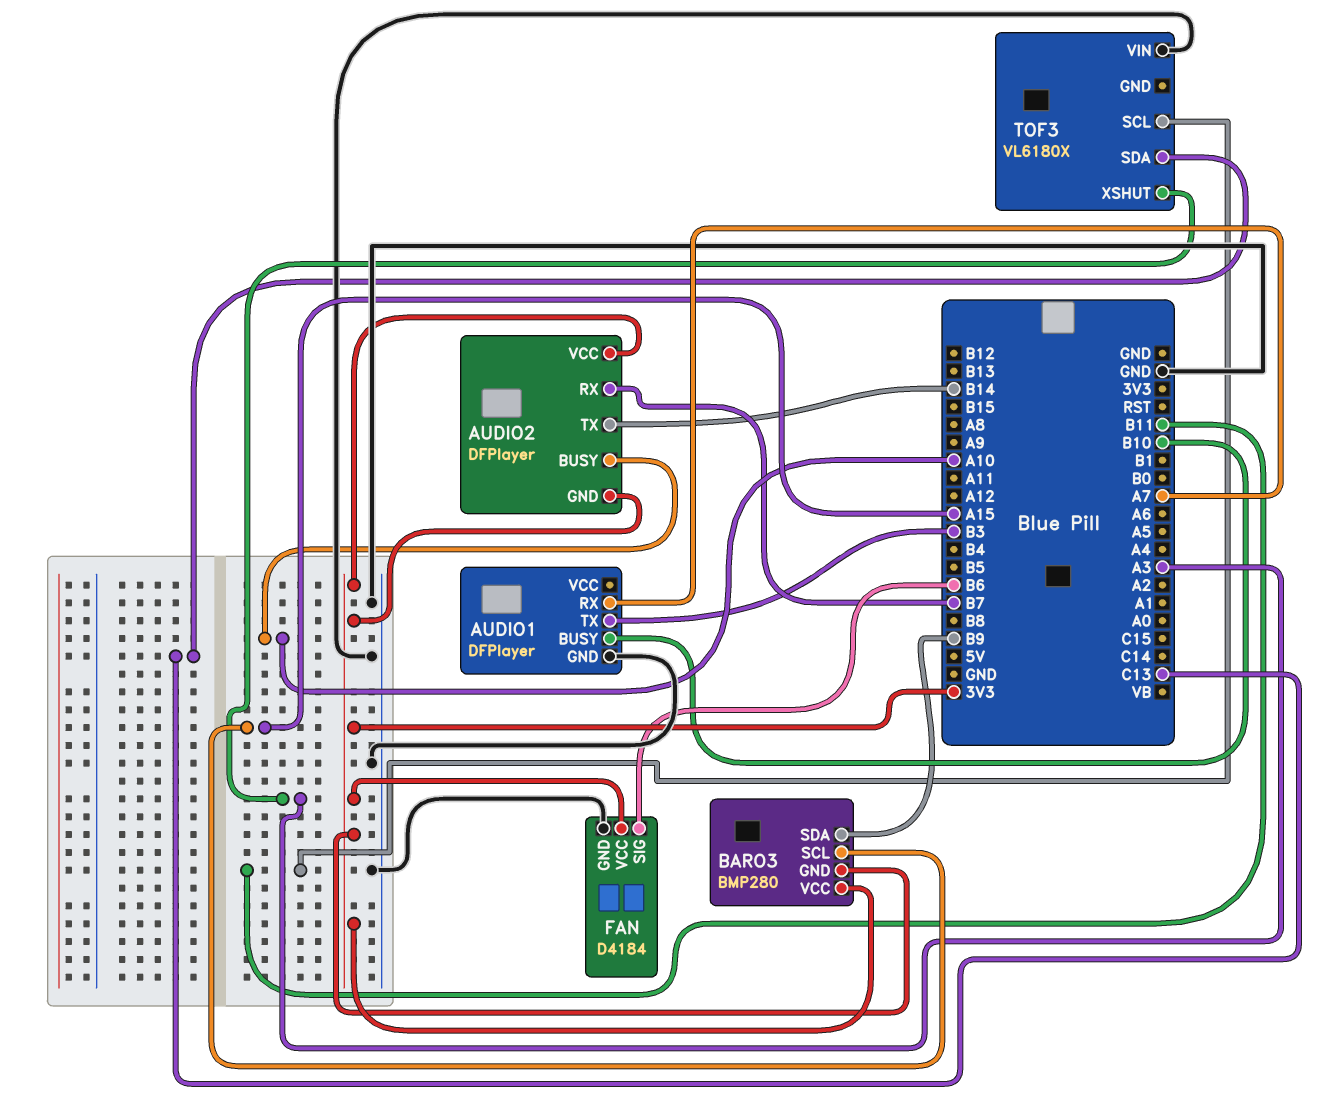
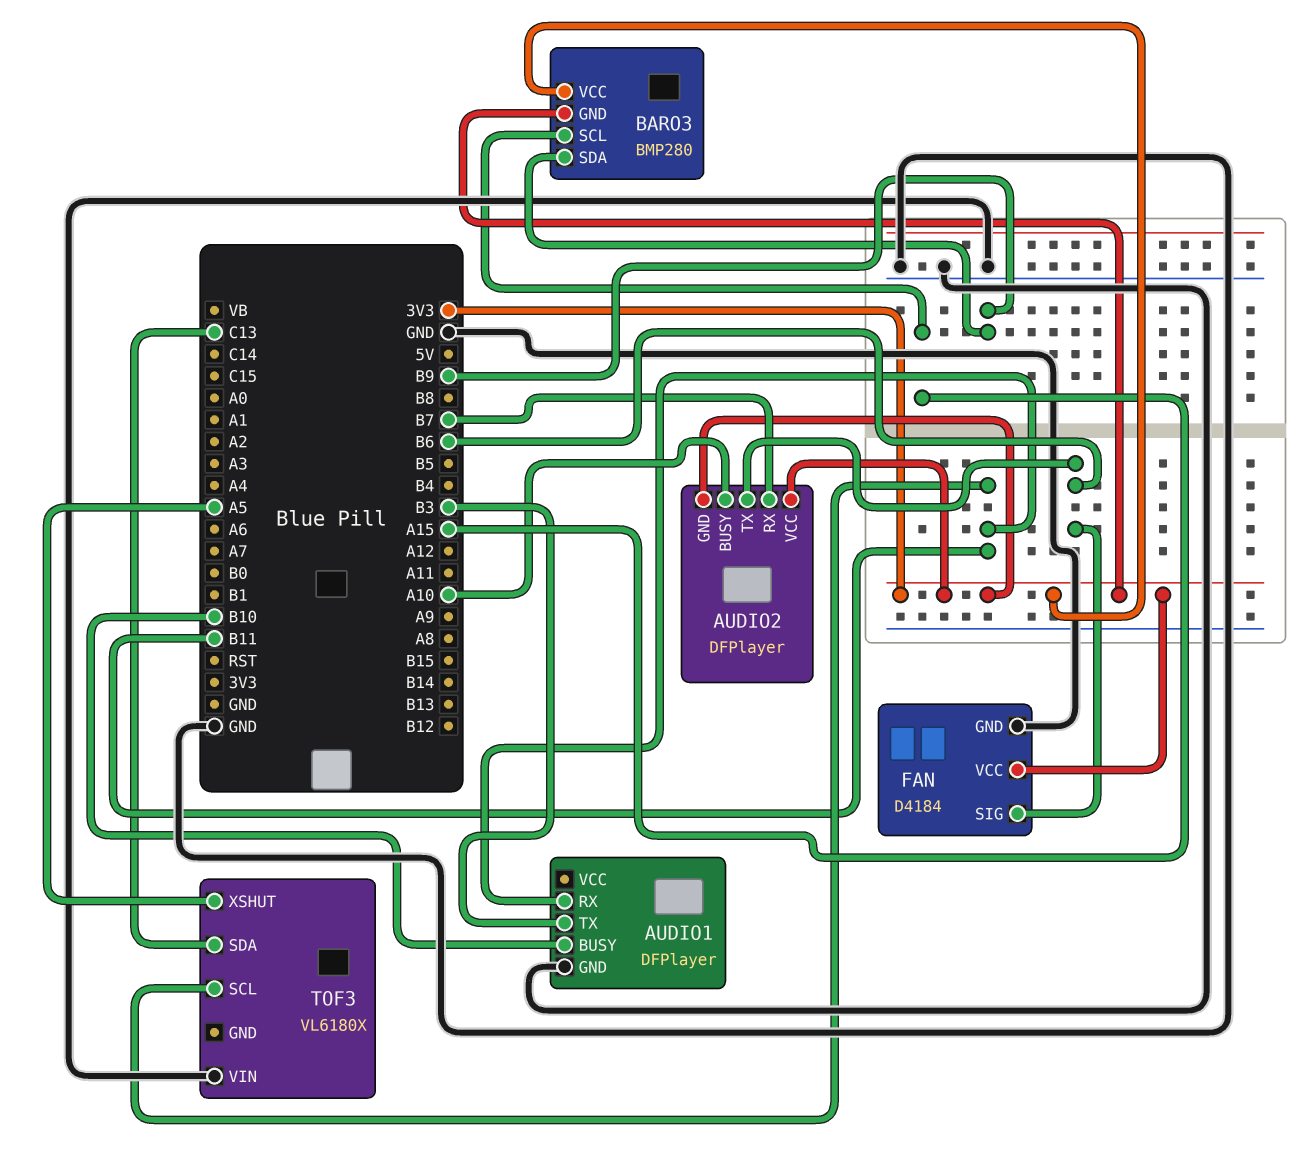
AUDIO1 pin RX: A7 -> B11
AUDIO2 pin TX: B14 -> B6
TOF3 pin XSHUT: A3 -> A5

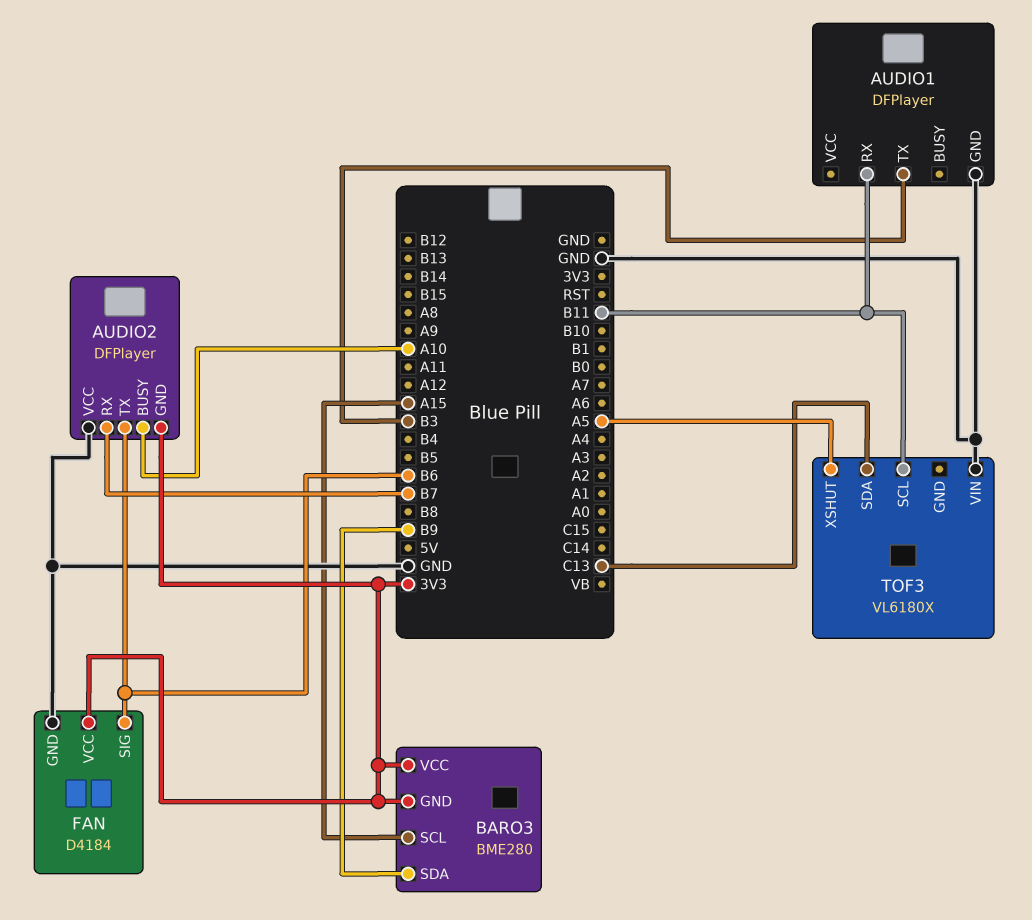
AUDIO1 pin BUSY: B10 -> none
AUDIO2 pin VCC: 3V3 -> GND
BARO3: BMP280 -> BME280

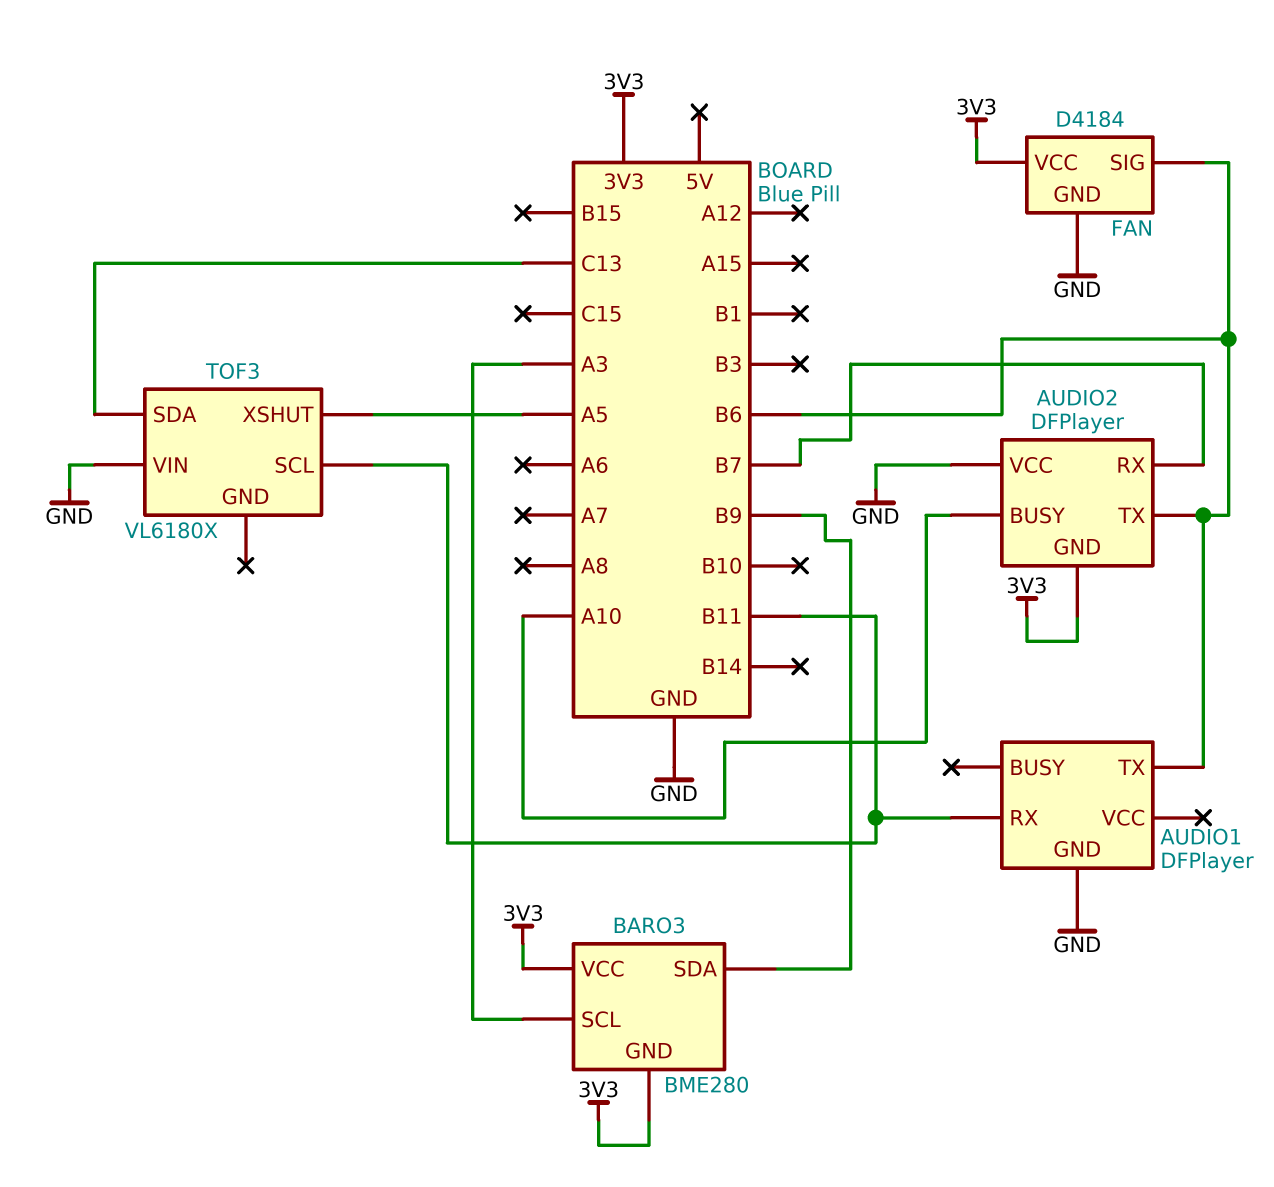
AUDIO1 pin TX: B3 -> B6
BARO3 pin SCL: A15 -> A3

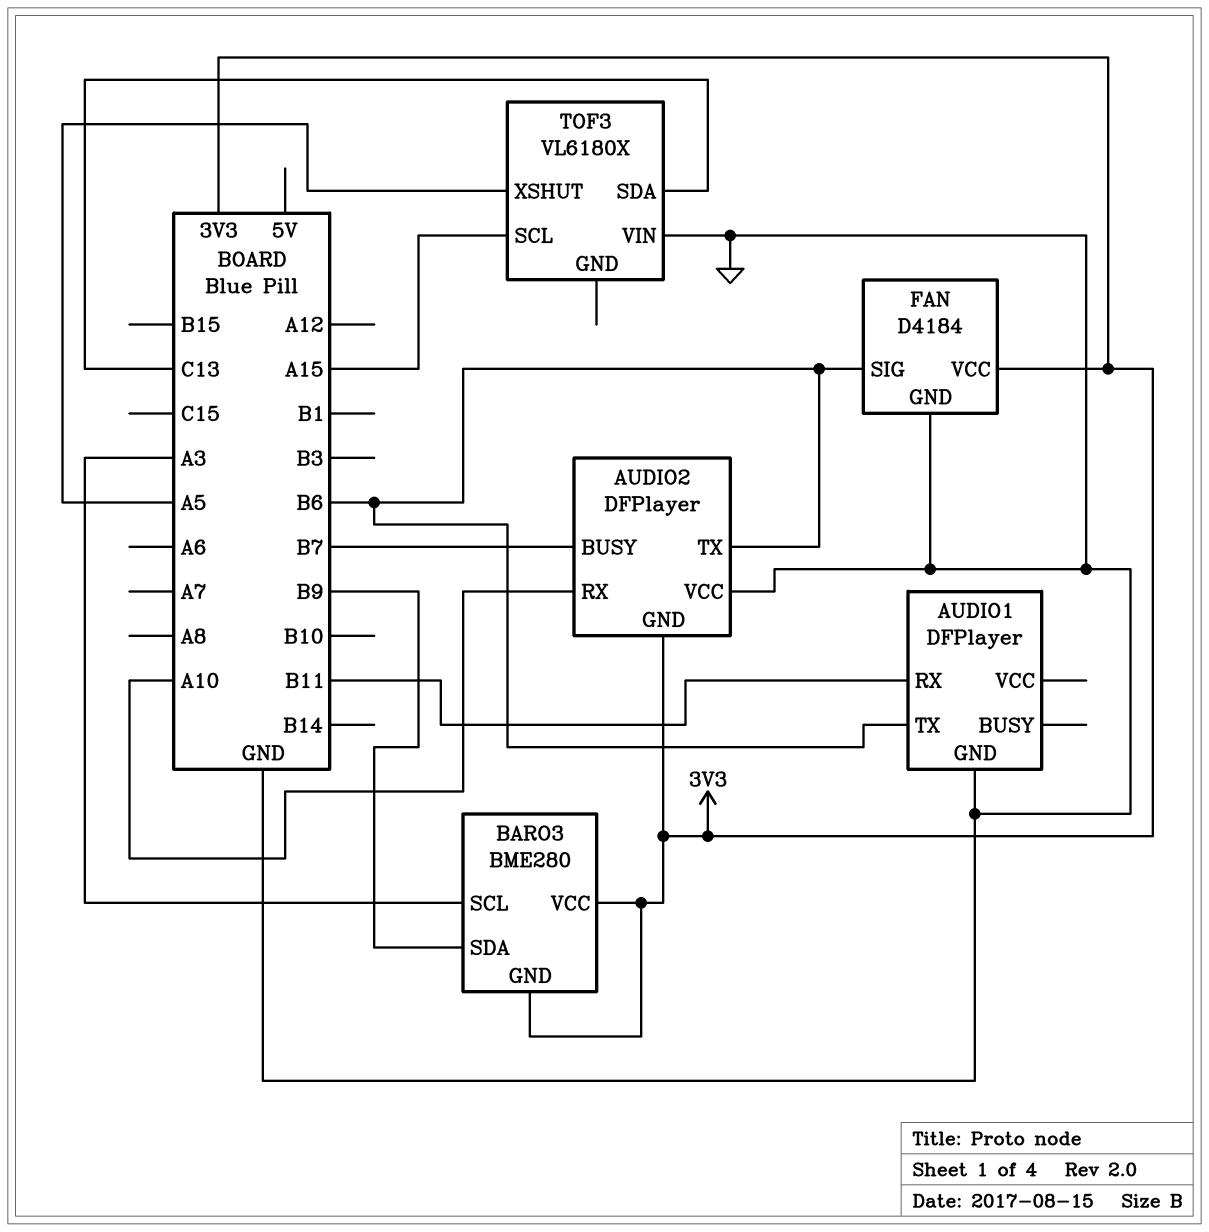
AUDIO2 pin BUSY: A10 -> B7
AUDIO2 pin RX: B7 -> A10
TOF3 pin SCL: B11 -> A15

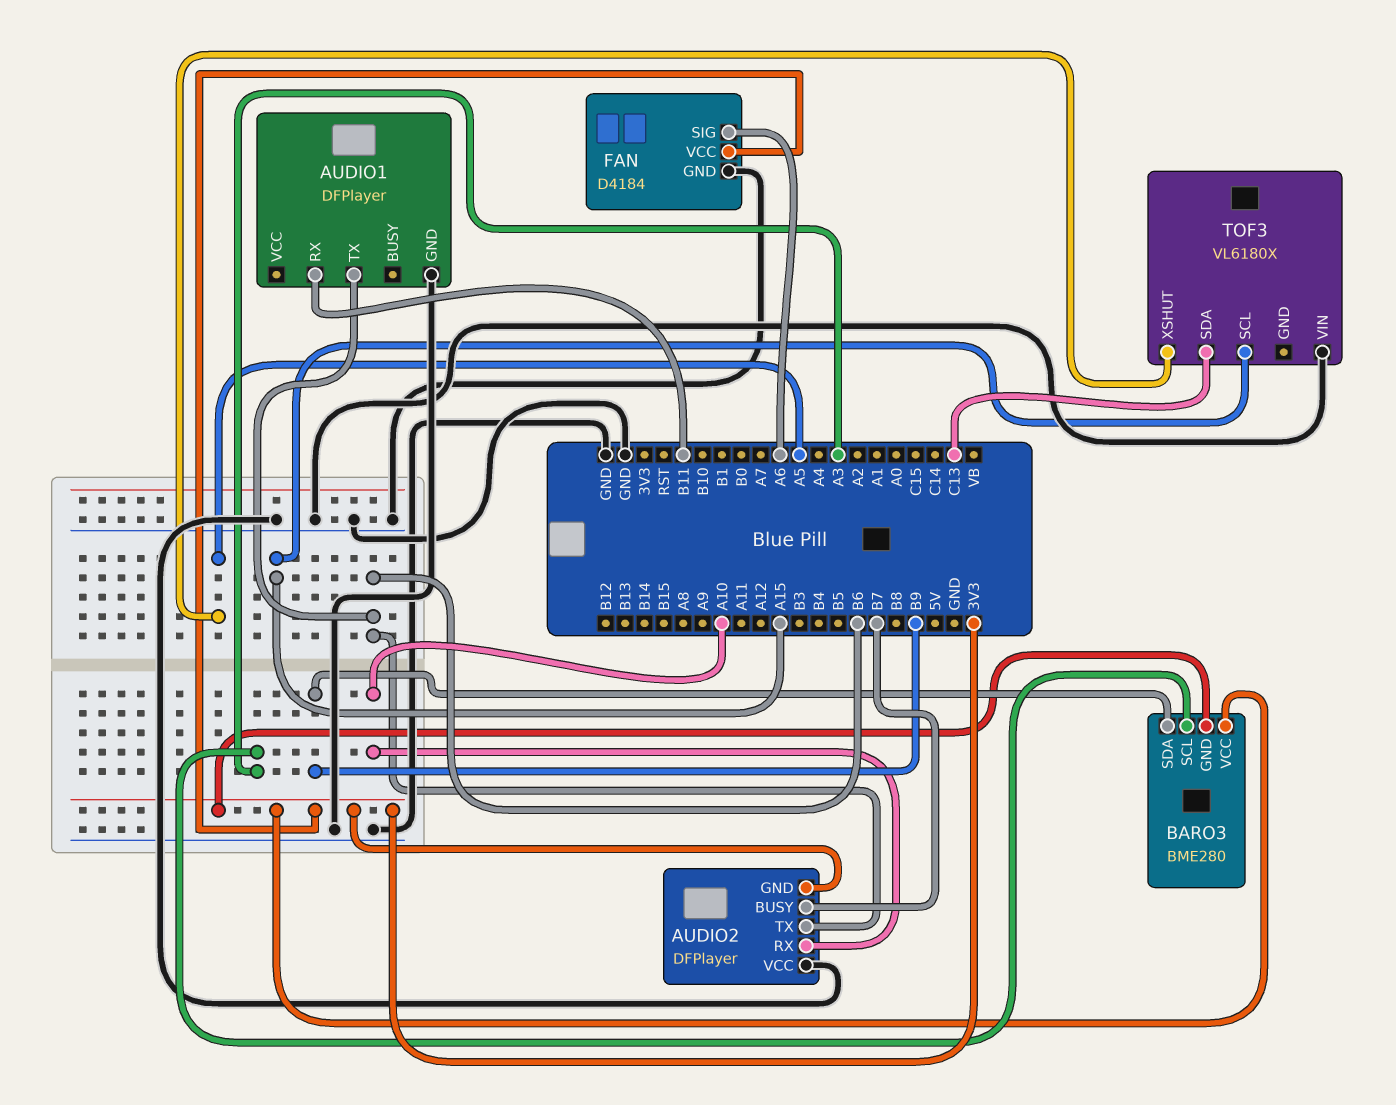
FAN pin SIG: B6 -> A6

